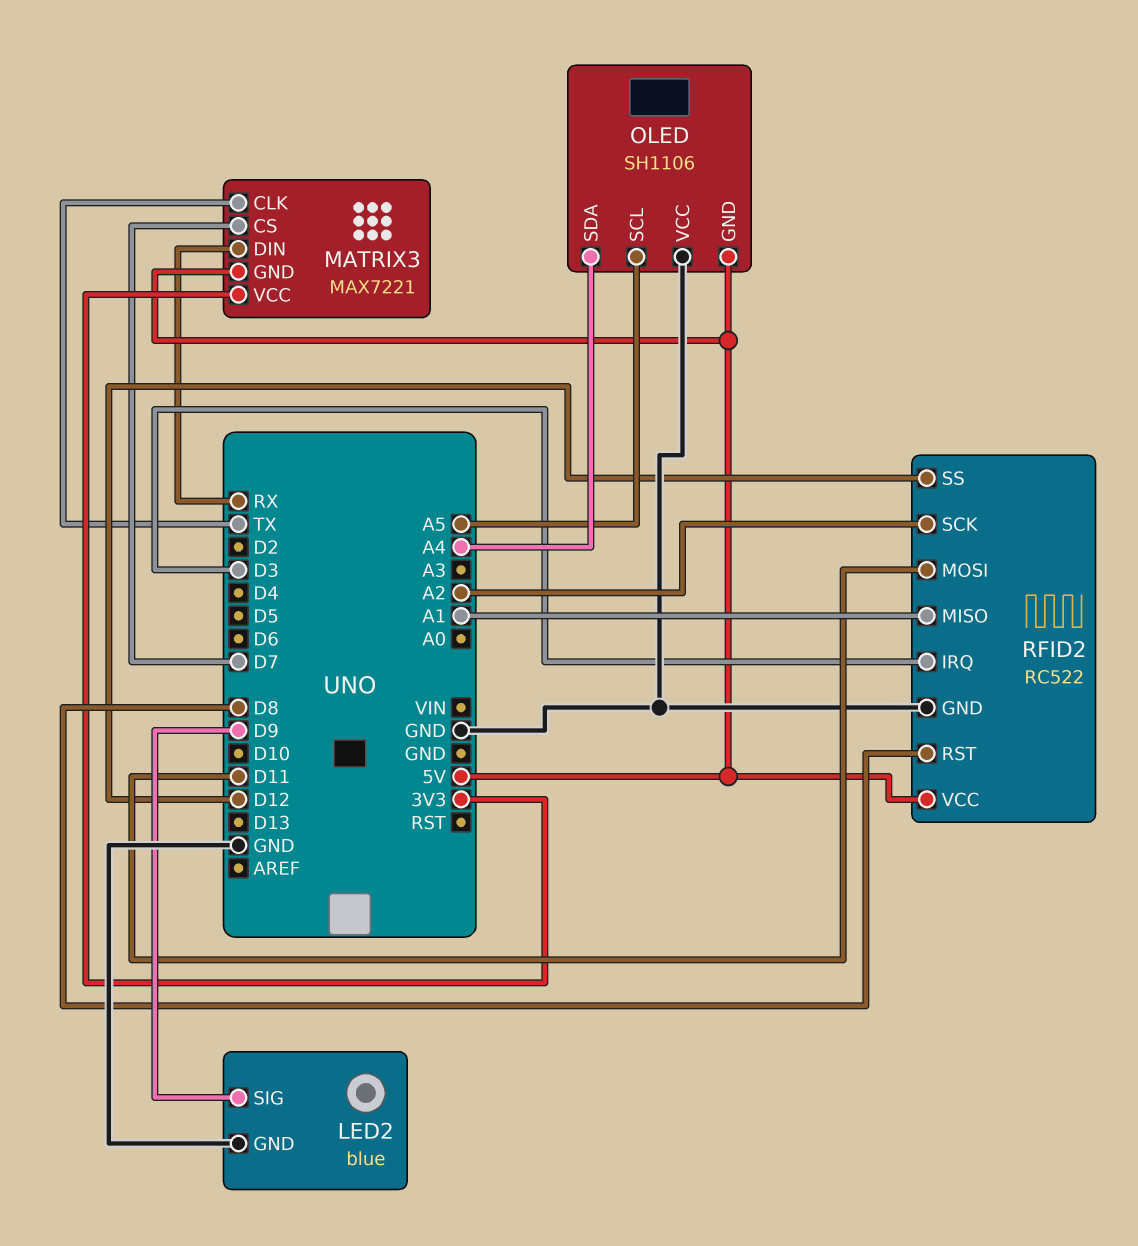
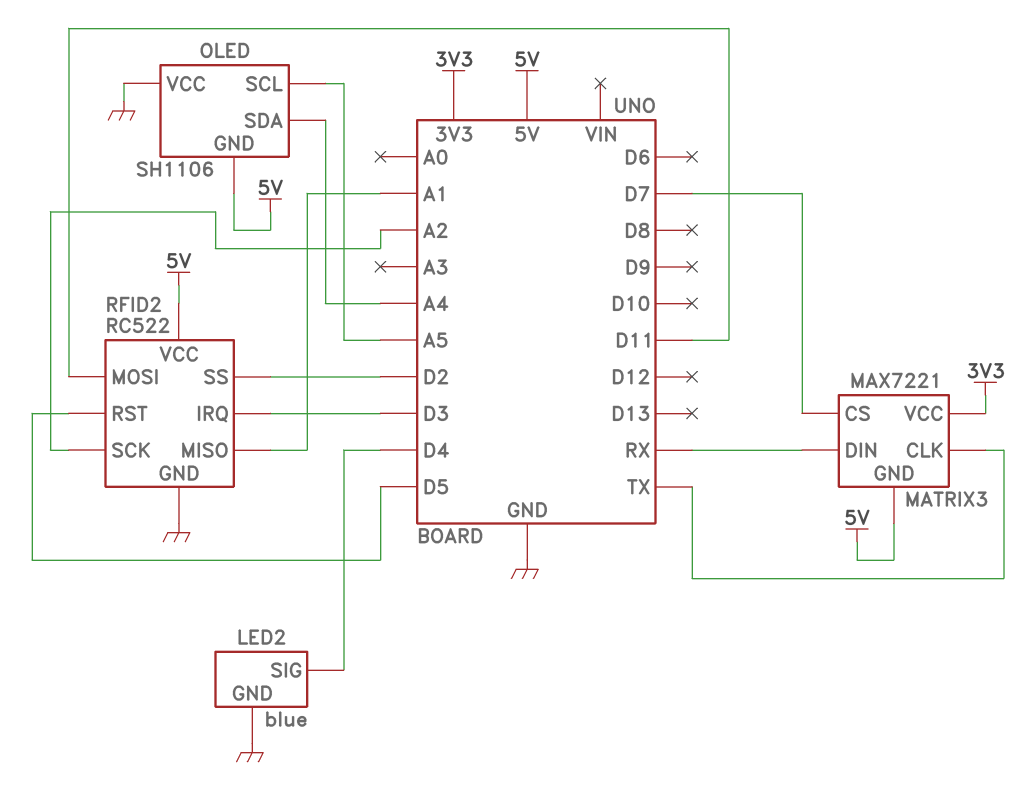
LED2 pin SIG: D9 -> D4
RFID2 pin RST: D8 -> D5
RFID2 pin SS: D12 -> D2

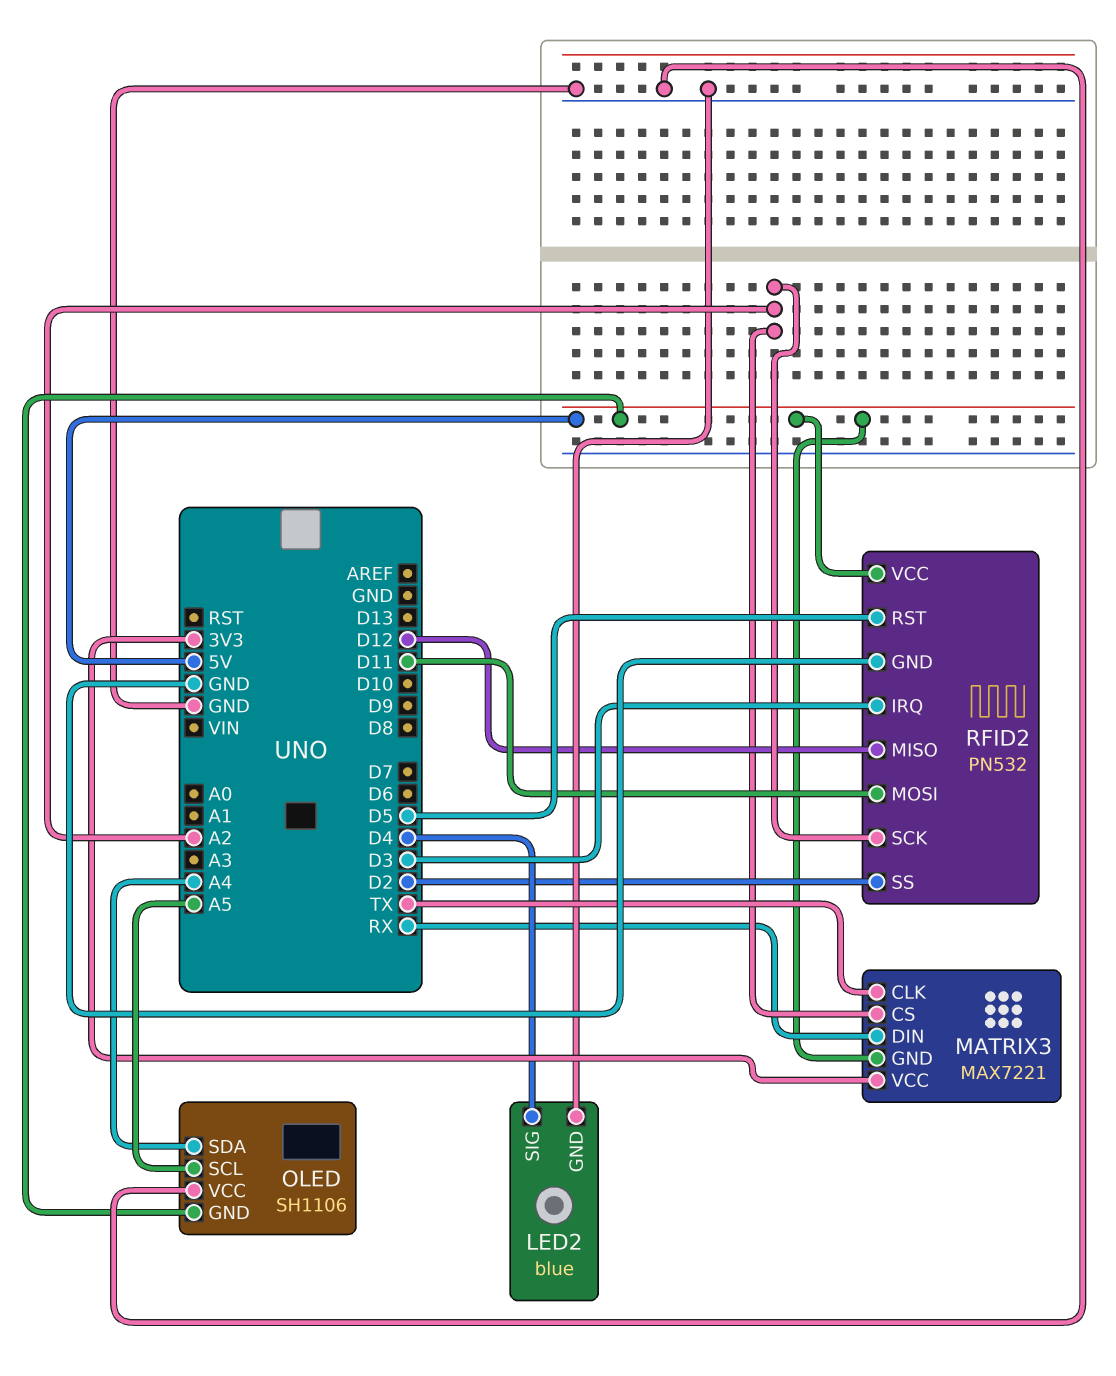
MATRIX3 pin CS: D7 -> A2
RFID2: RC522 -> PN532
RFID2 pin MISO: A1 -> D12

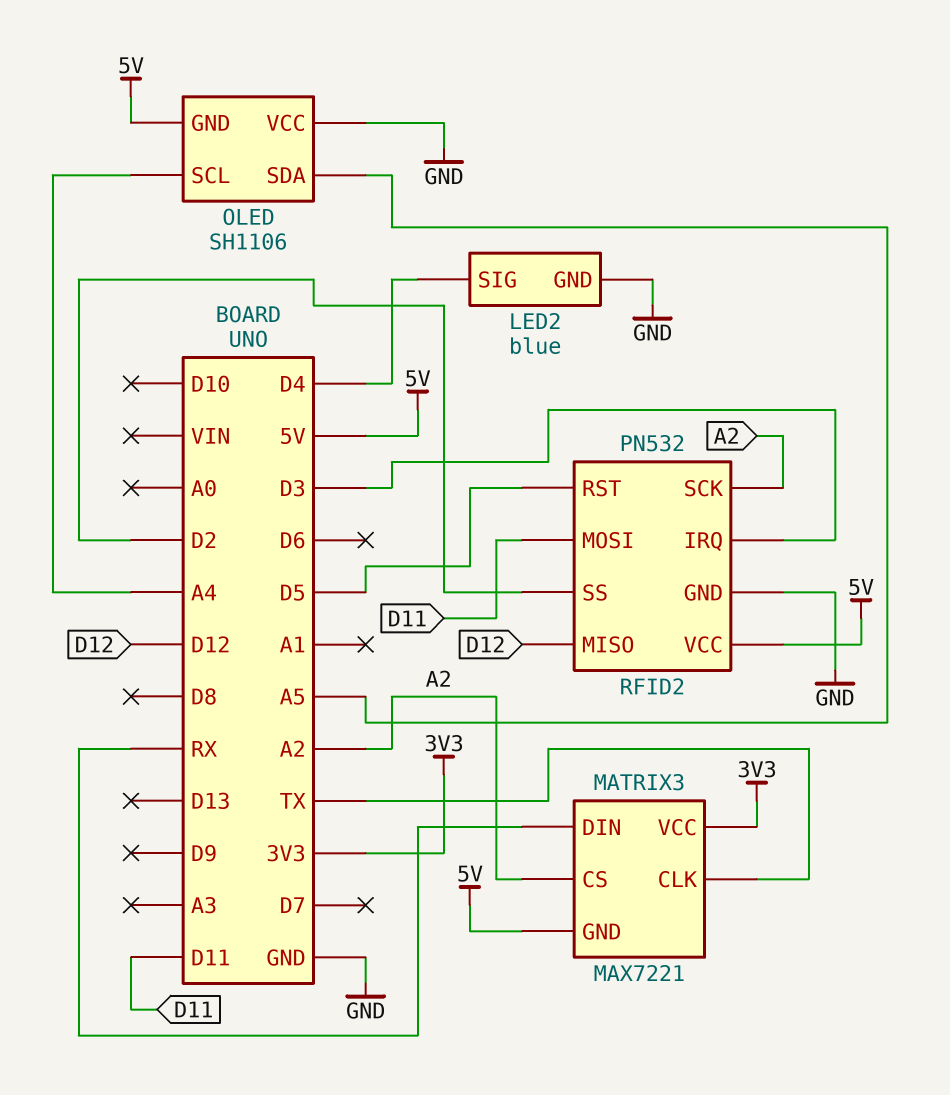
OLED pin SCL: A5 -> A4
OLED pin SDA: A4 -> A5

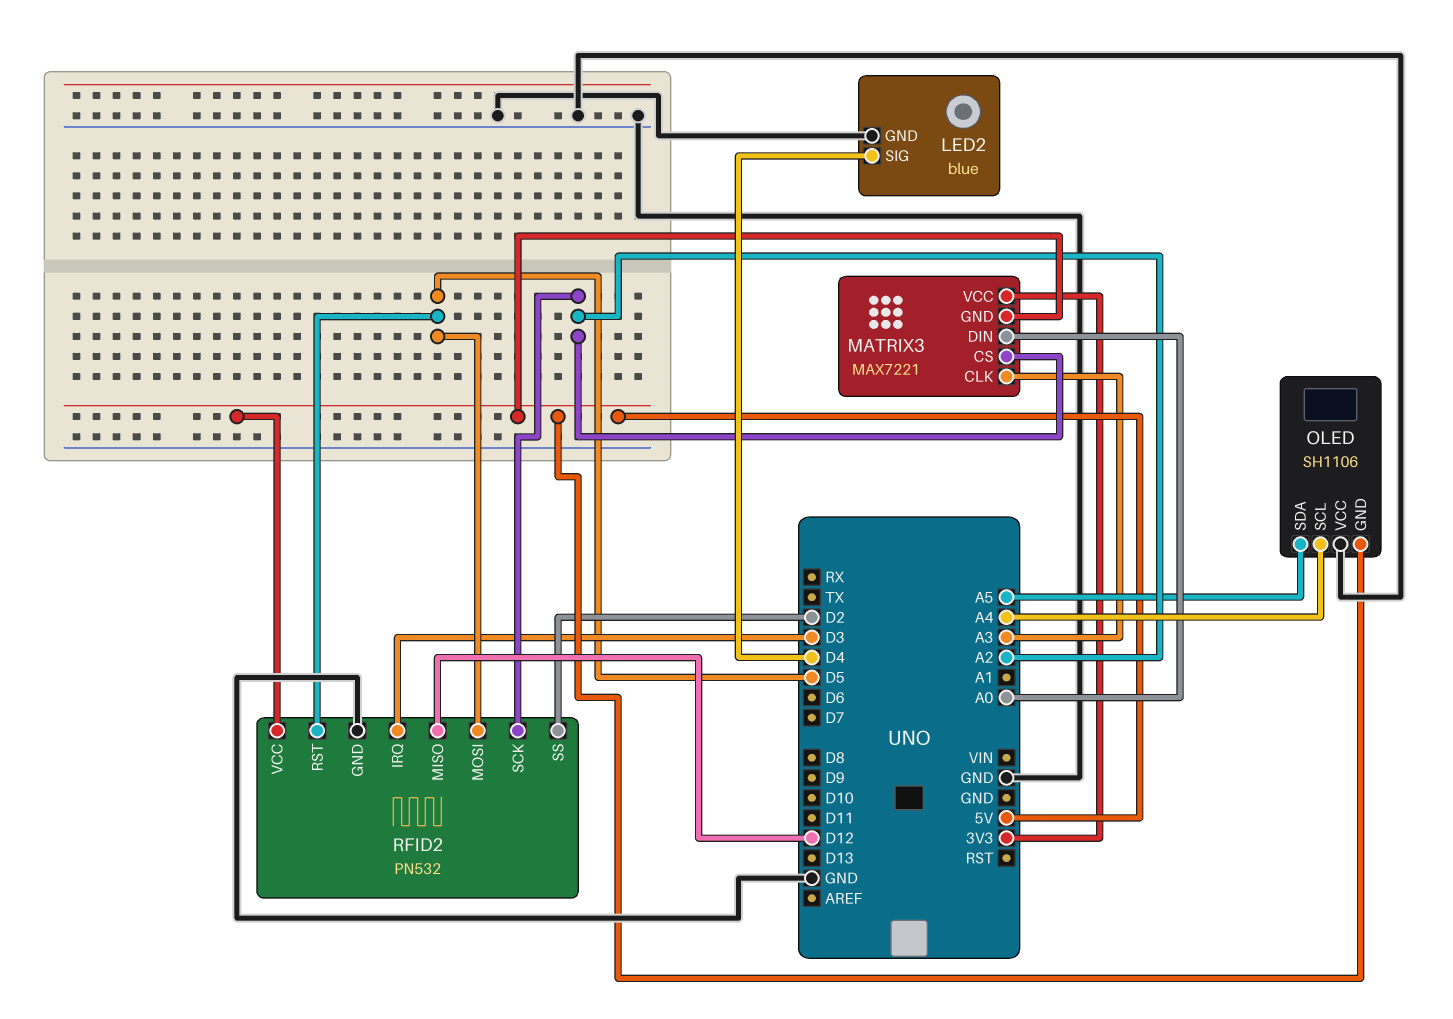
MATRIX3 pin CLK: TX -> A3
MATRIX3 pin DIN: RX -> A0
RFID2 pin MOSI: D11 -> D5

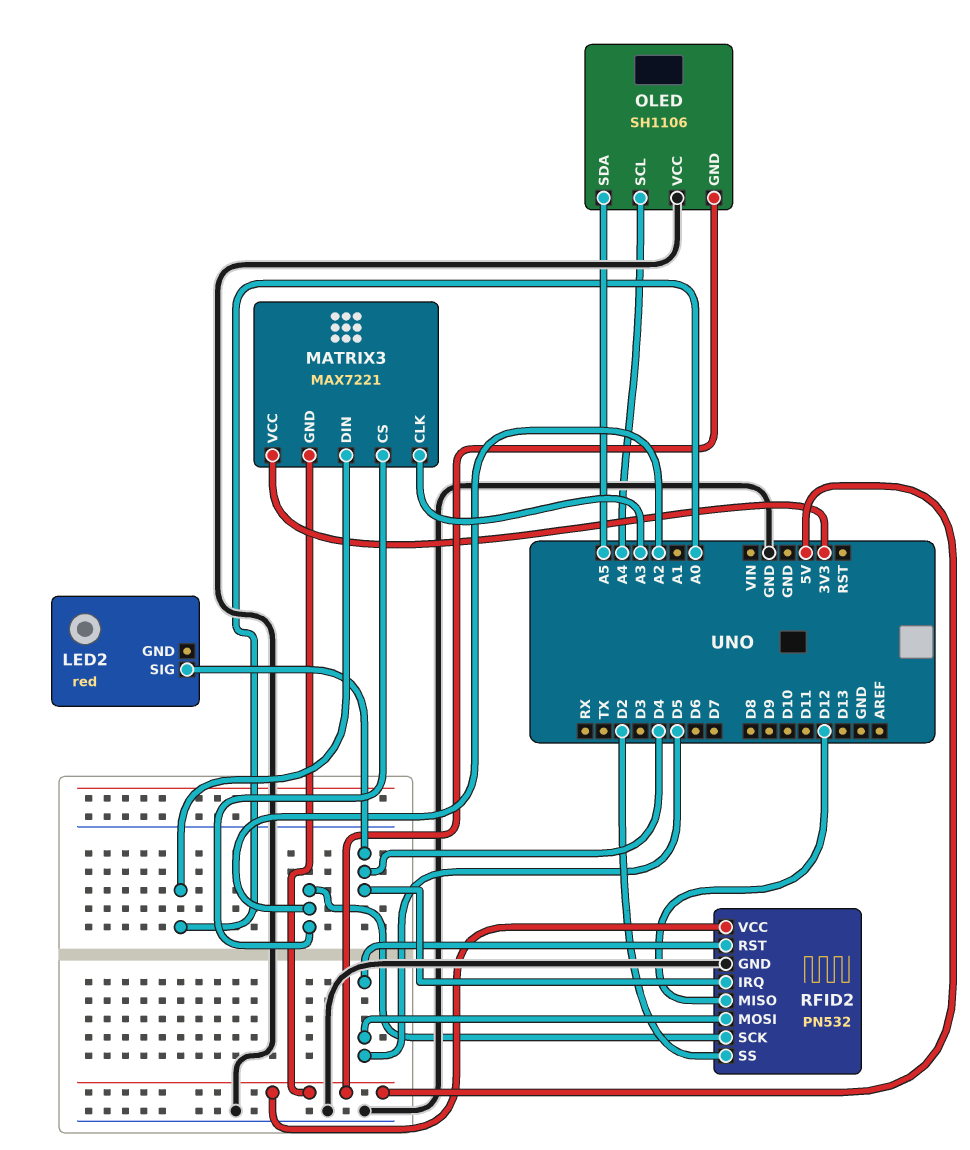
LED2: blue -> red
LED2 pin GND: GND -> none
RFID2 pin IRQ: D3 -> D4

